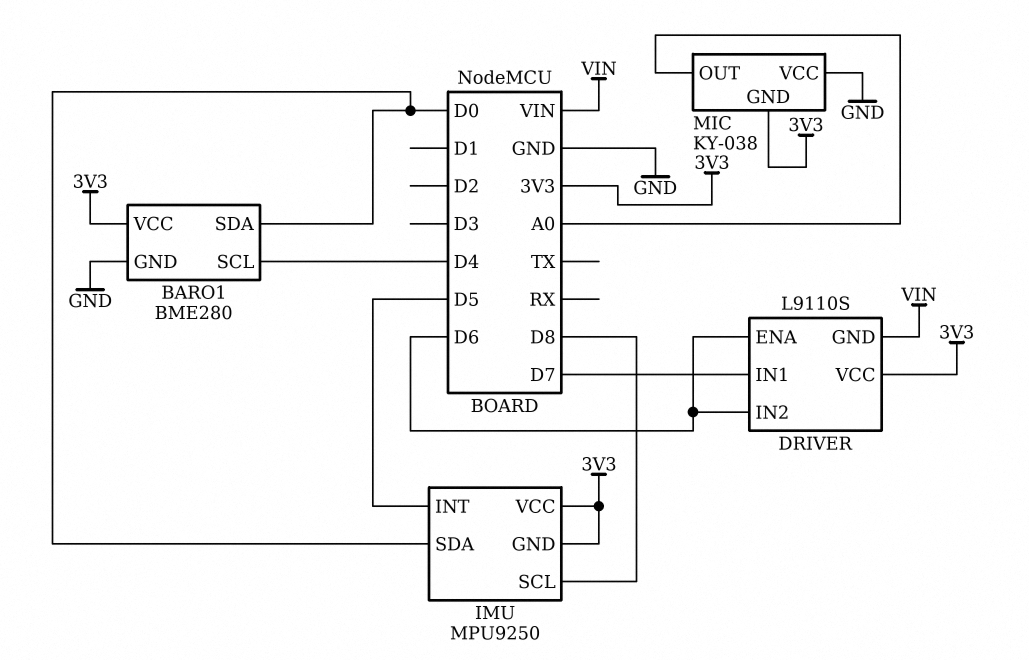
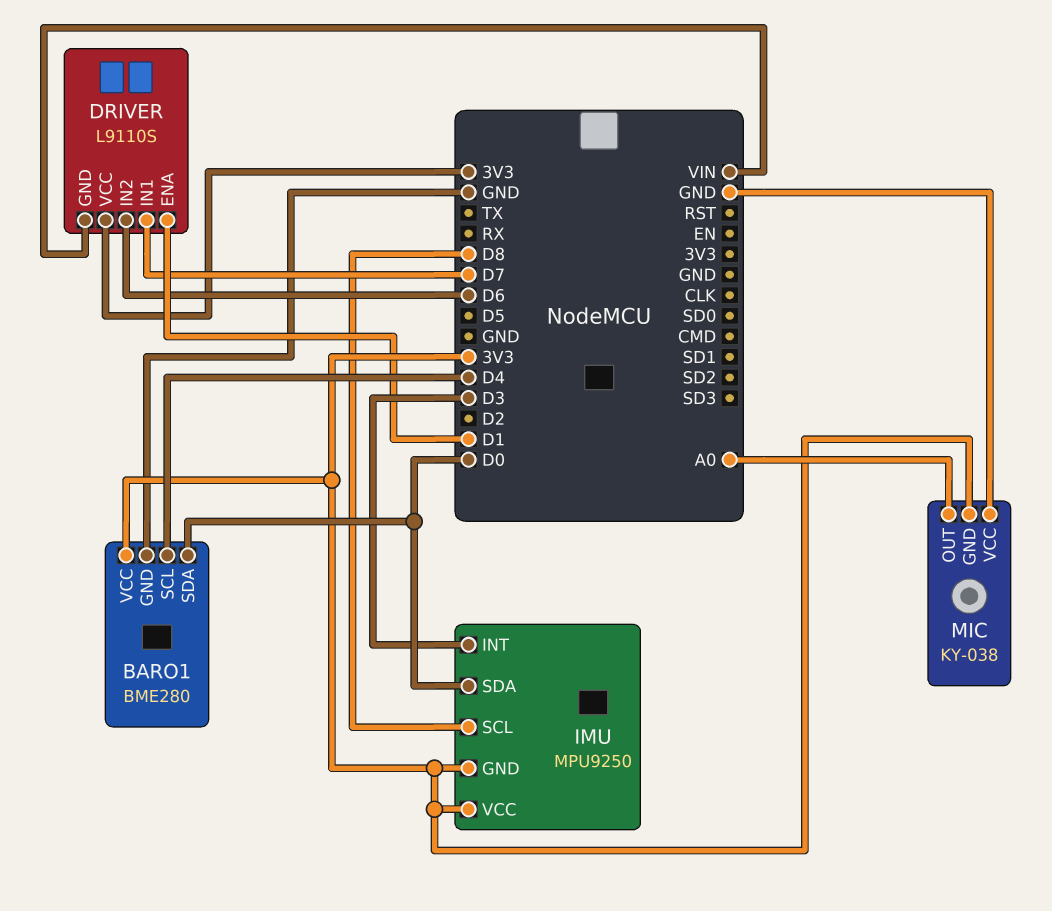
DRIVER pin ENA: D6 -> D1
IMU pin INT: D5 -> D3

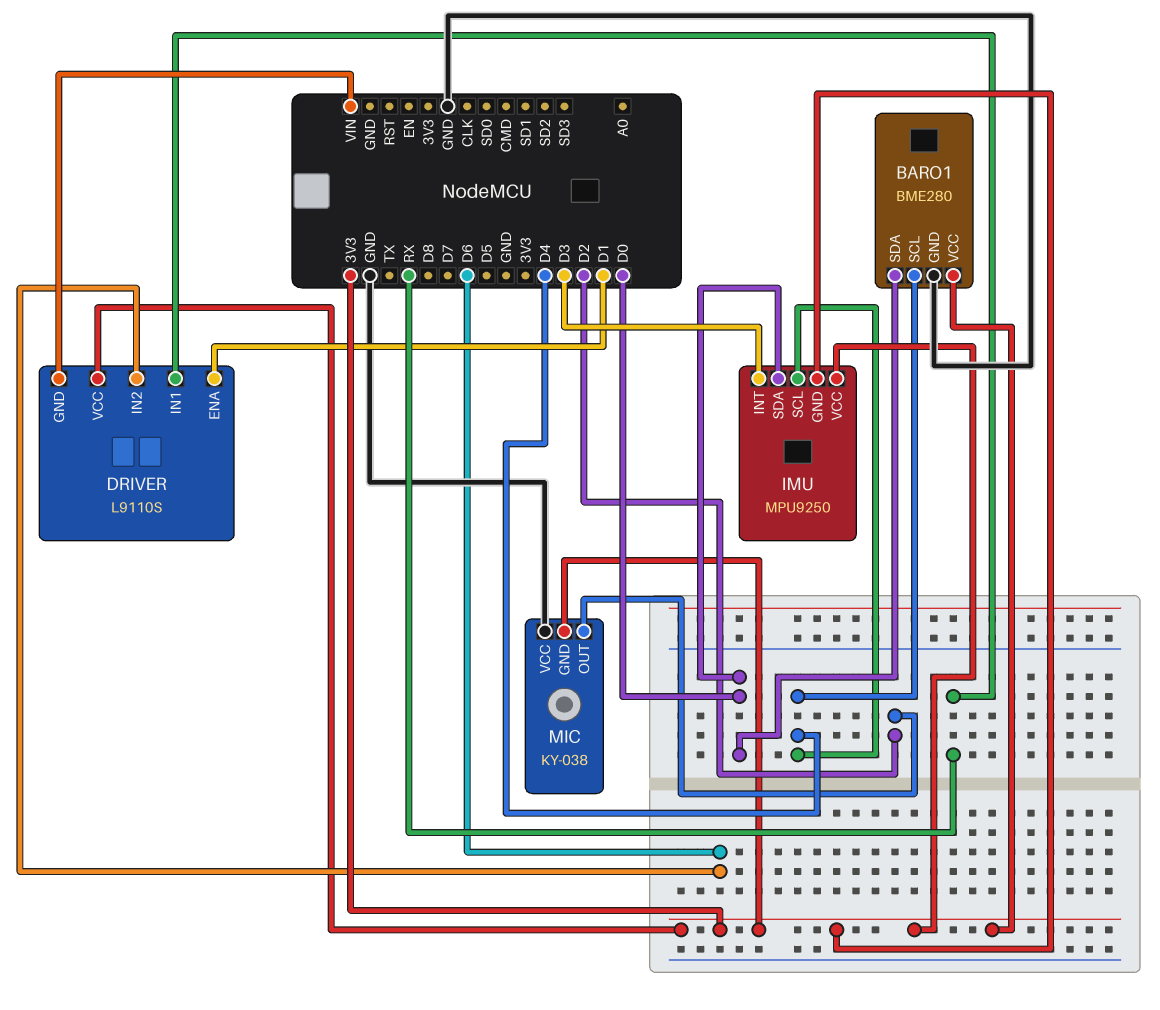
DRIVER pin IN1: D7 -> RX
IMU pin SCL: D8 -> D4
MIC pin OUT: A0 -> D2

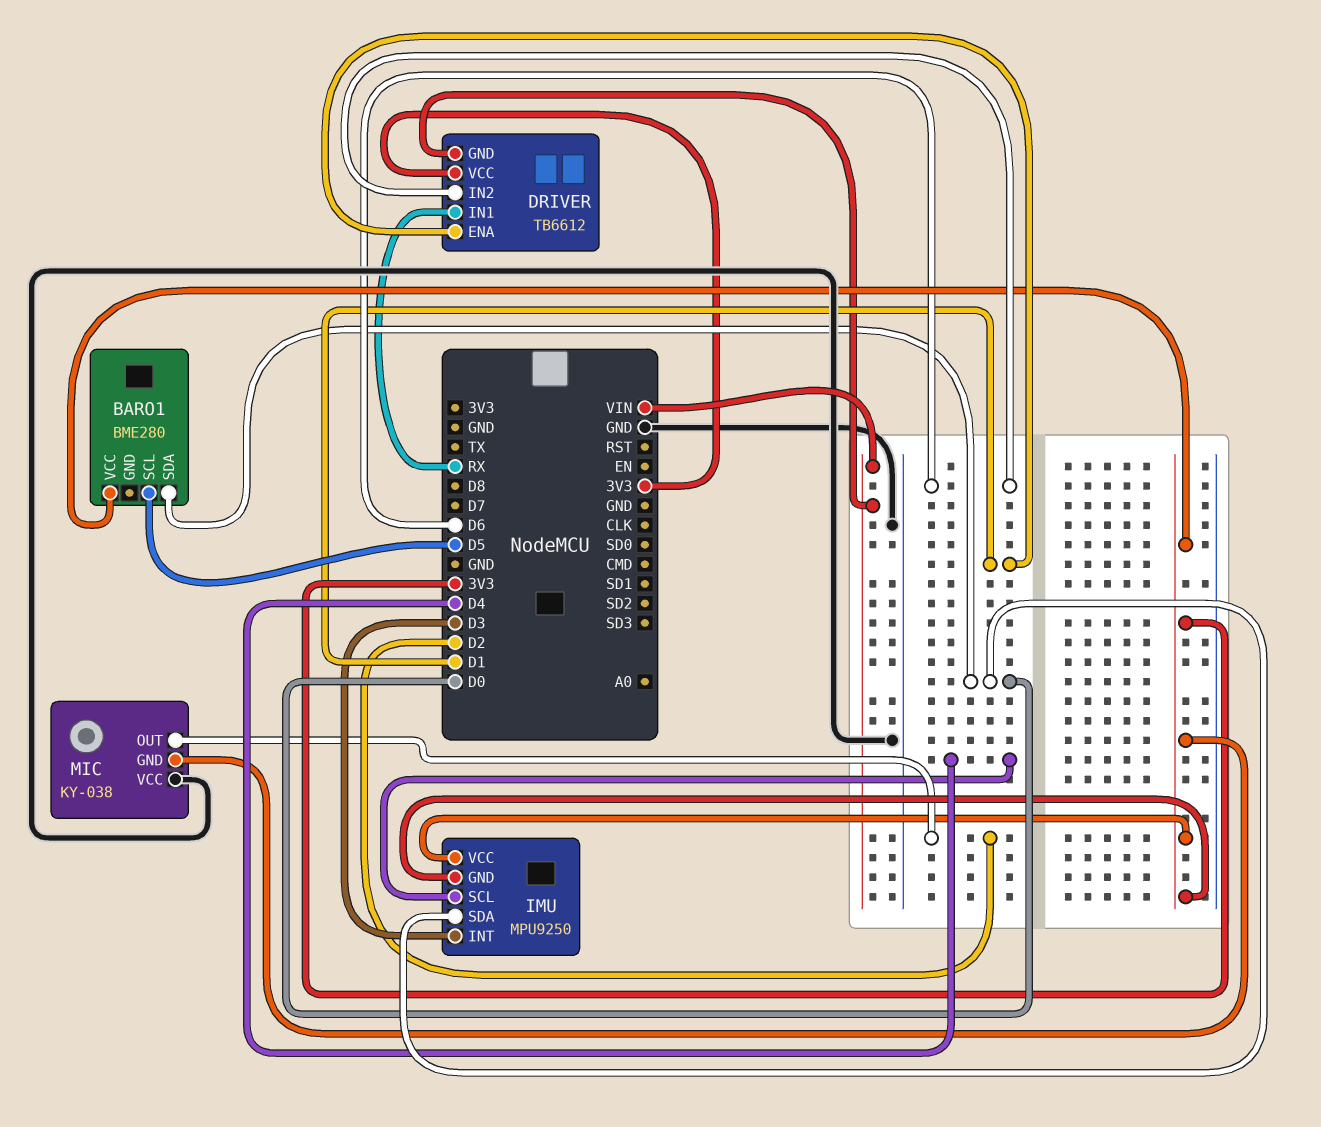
BARO1 pin GND: GND -> none
BARO1 pin SCL: D4 -> D5
DRIVER: L9110S -> TB6612

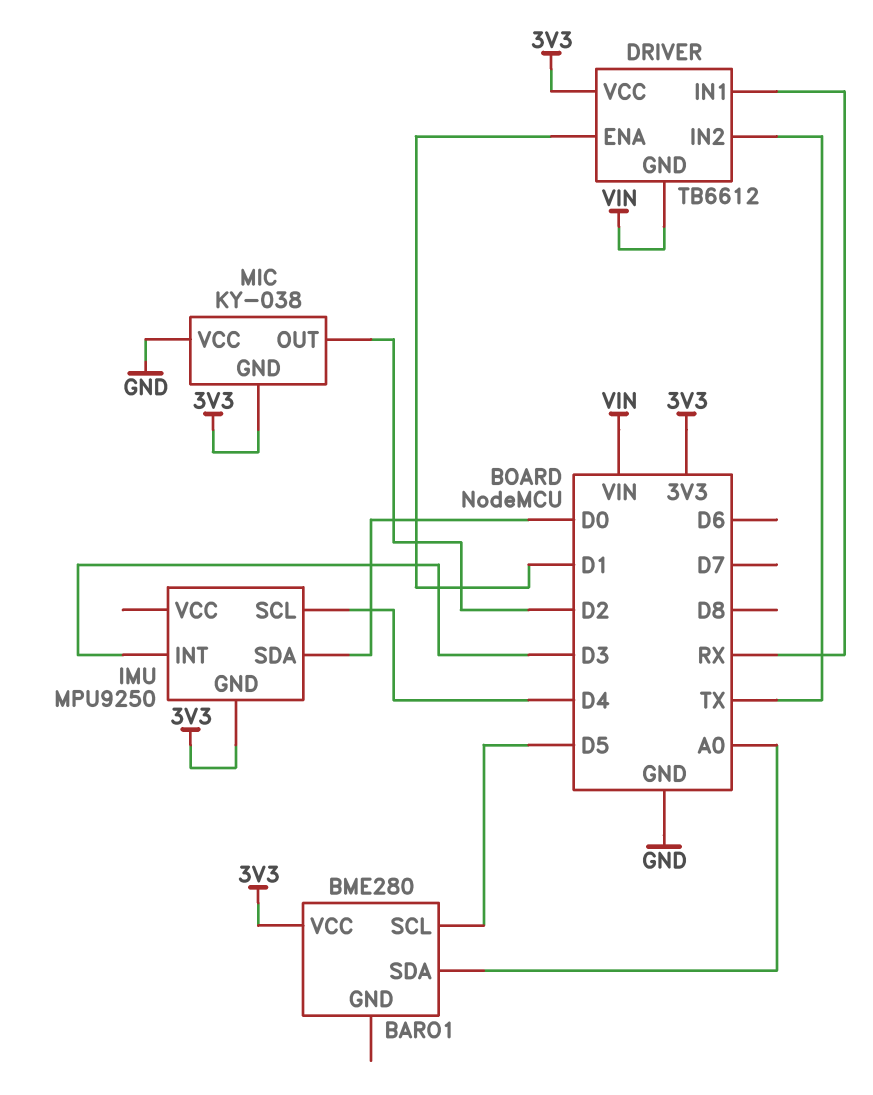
BARO1 pin SDA: D0 -> A0
DRIVER pin IN2: D6 -> TX
IMU pin VCC: 3V3 -> none

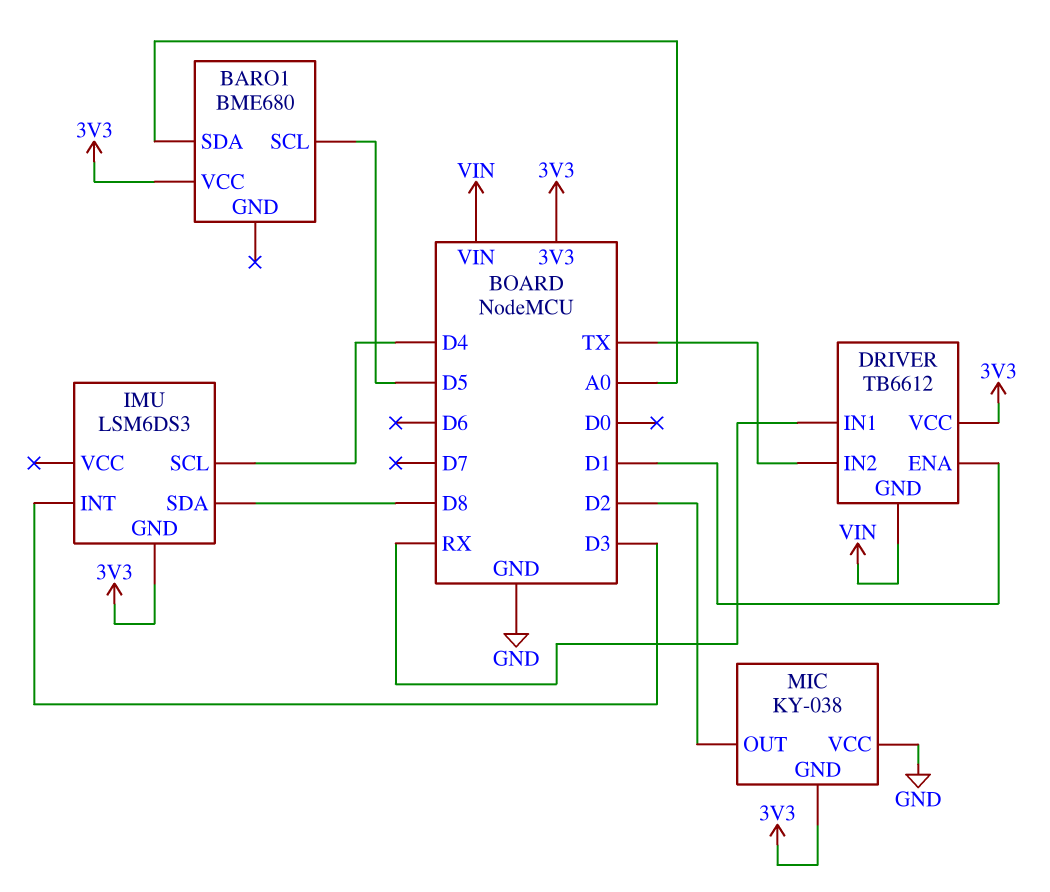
BARO1: BME280 -> BME680
IMU: MPU9250 -> LSM6DS3
IMU pin SDA: D0 -> D8

